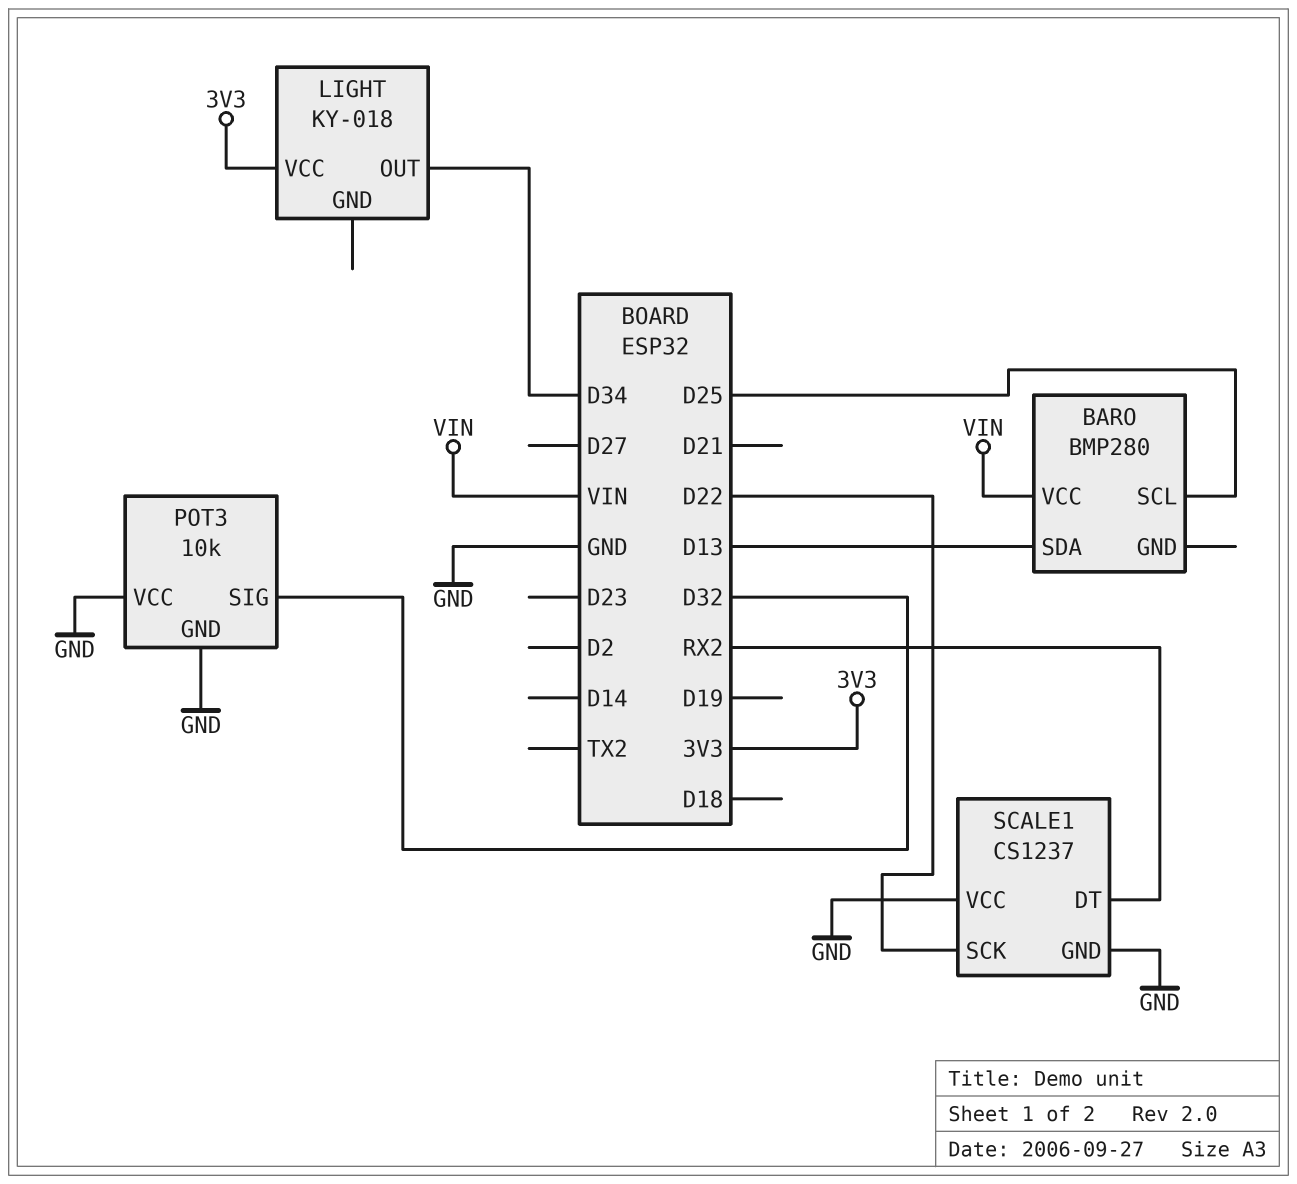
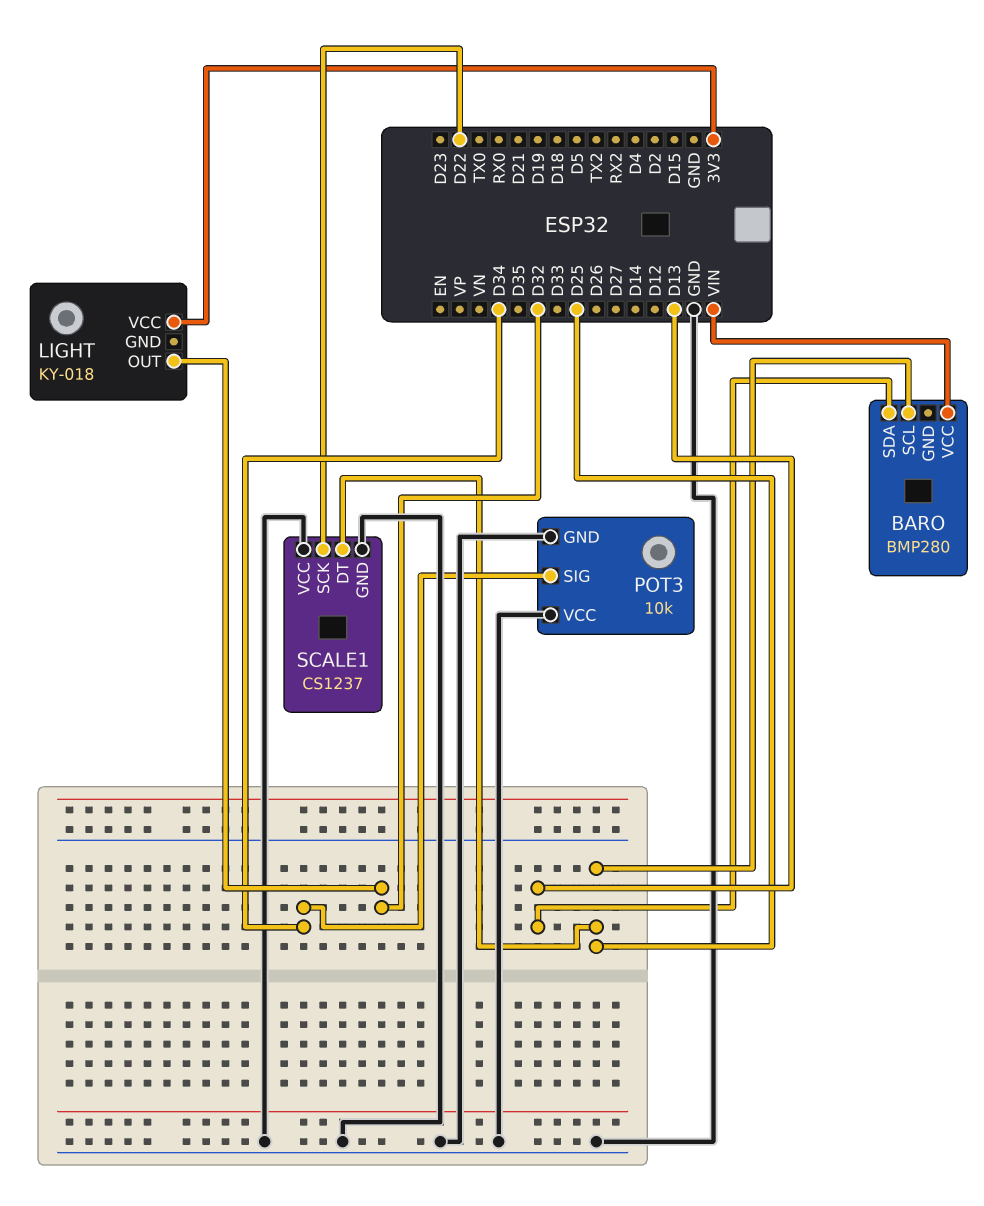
LIGHT pin OUT: D34 -> D32
POT3 pin SIG: D32 -> D34
SCALE1 pin DT: RX2 -> D25

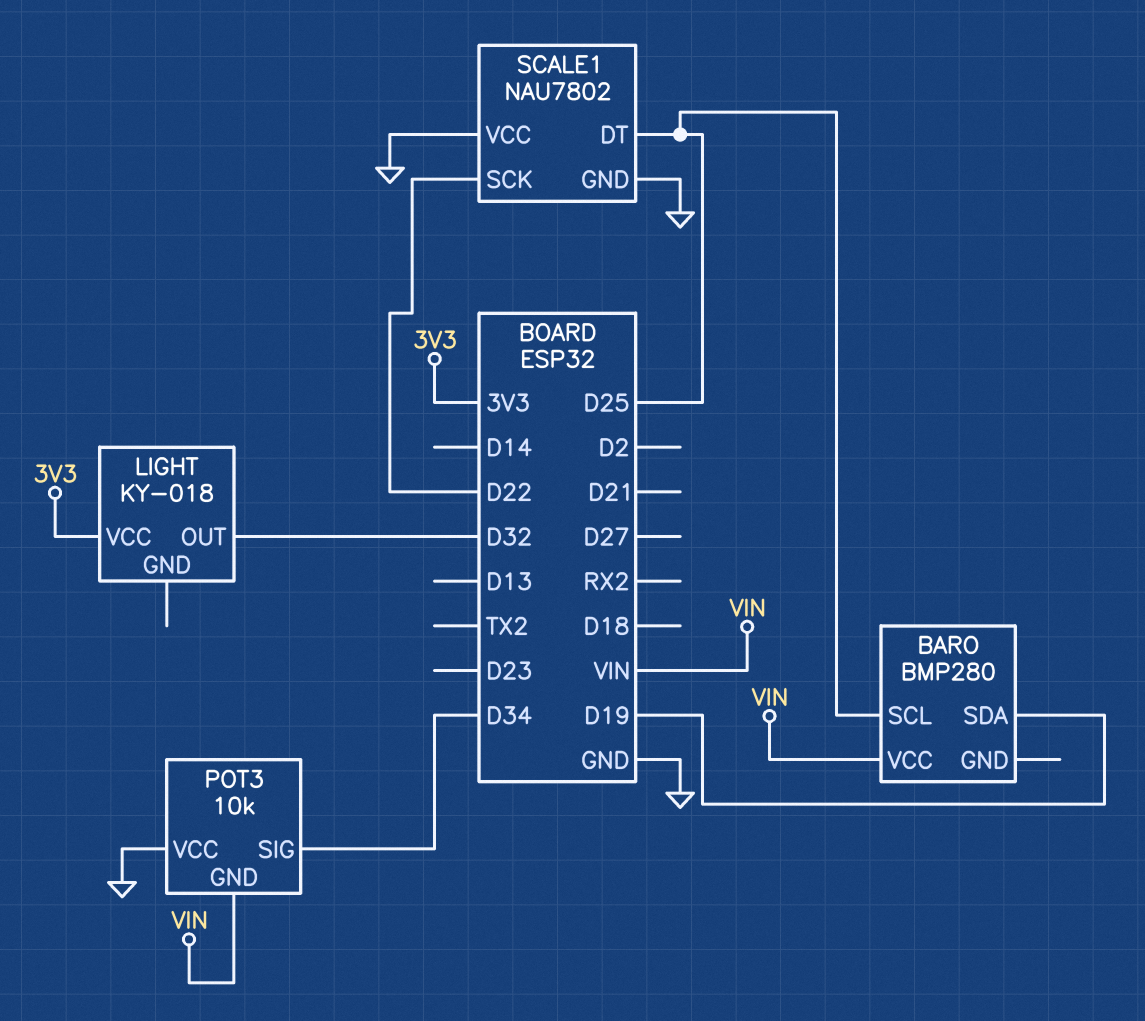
BARO pin SDA: D13 -> D19
POT3 pin GND: GND -> VIN
SCALE1: CS1237 -> NAU7802

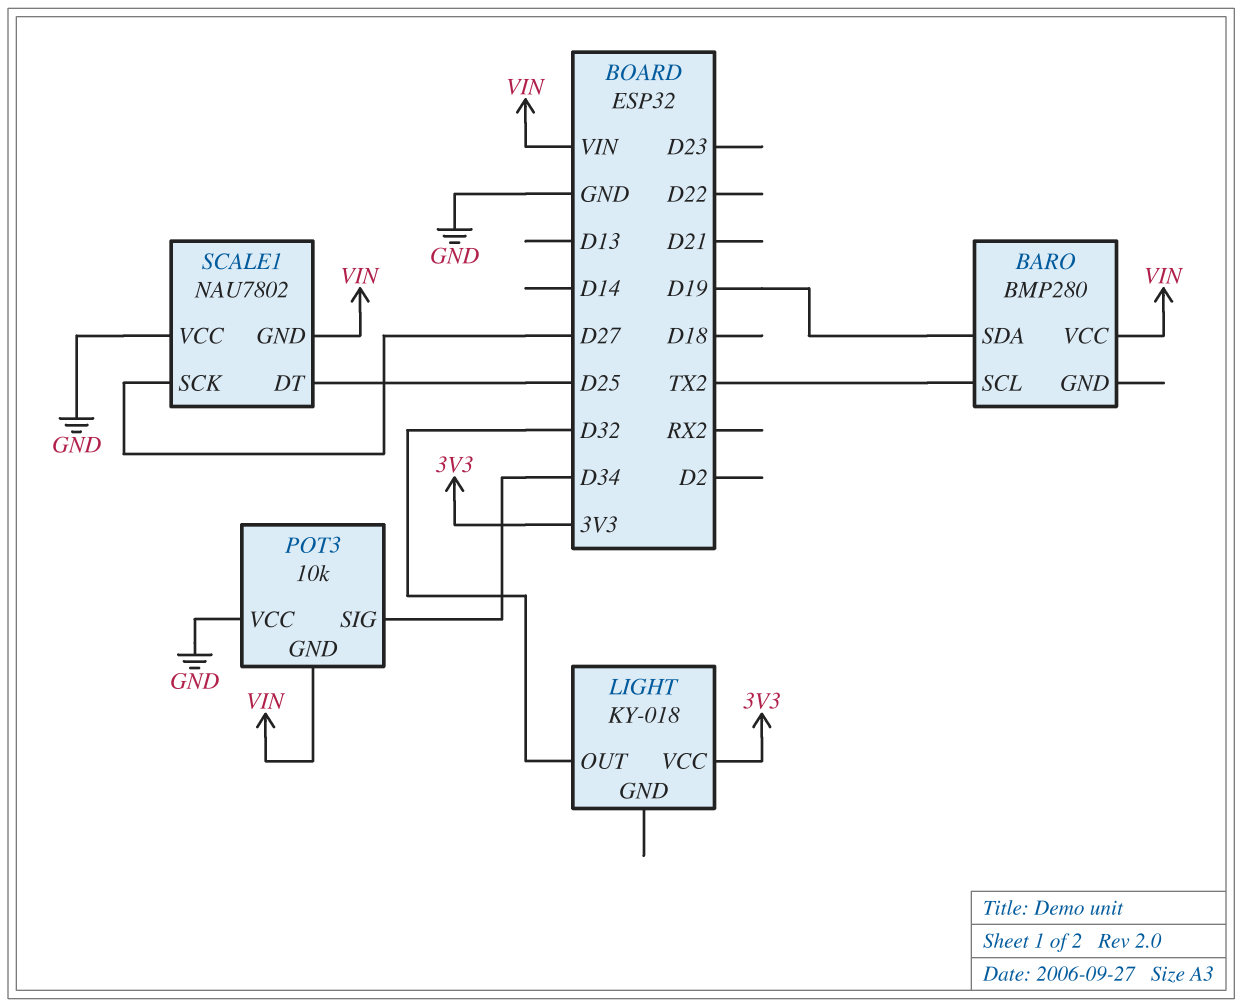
BARO pin SCL: D25 -> TX2
SCALE1 pin GND: GND -> VIN
SCALE1 pin SCK: D22 -> D27

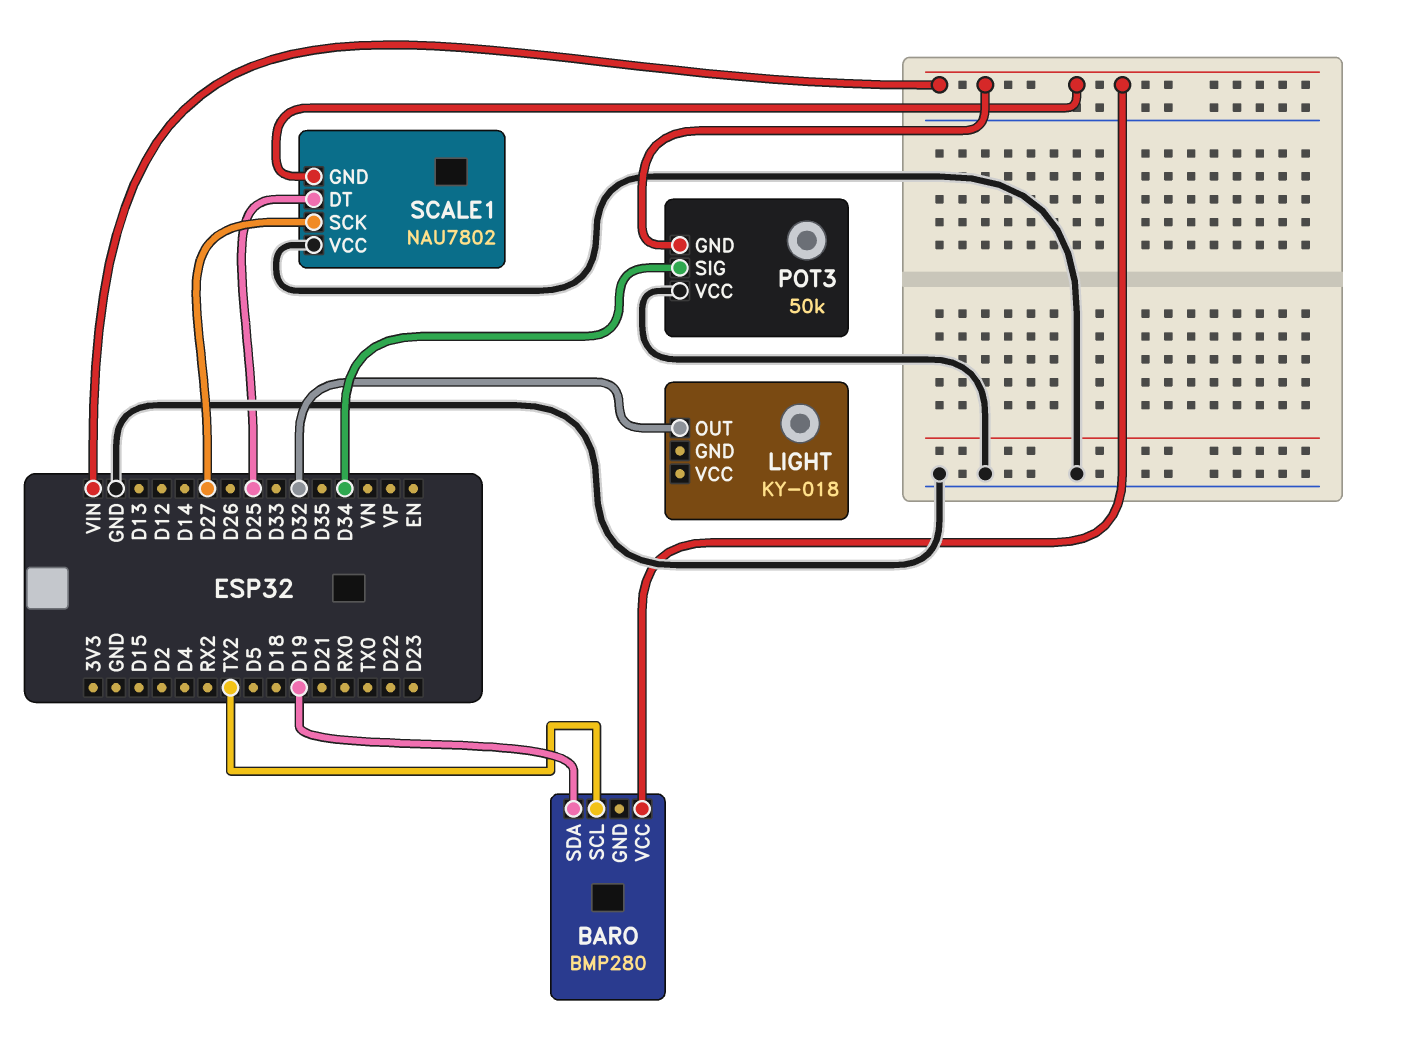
LIGHT pin VCC: 3V3 -> none
POT3: 10k -> 50k

